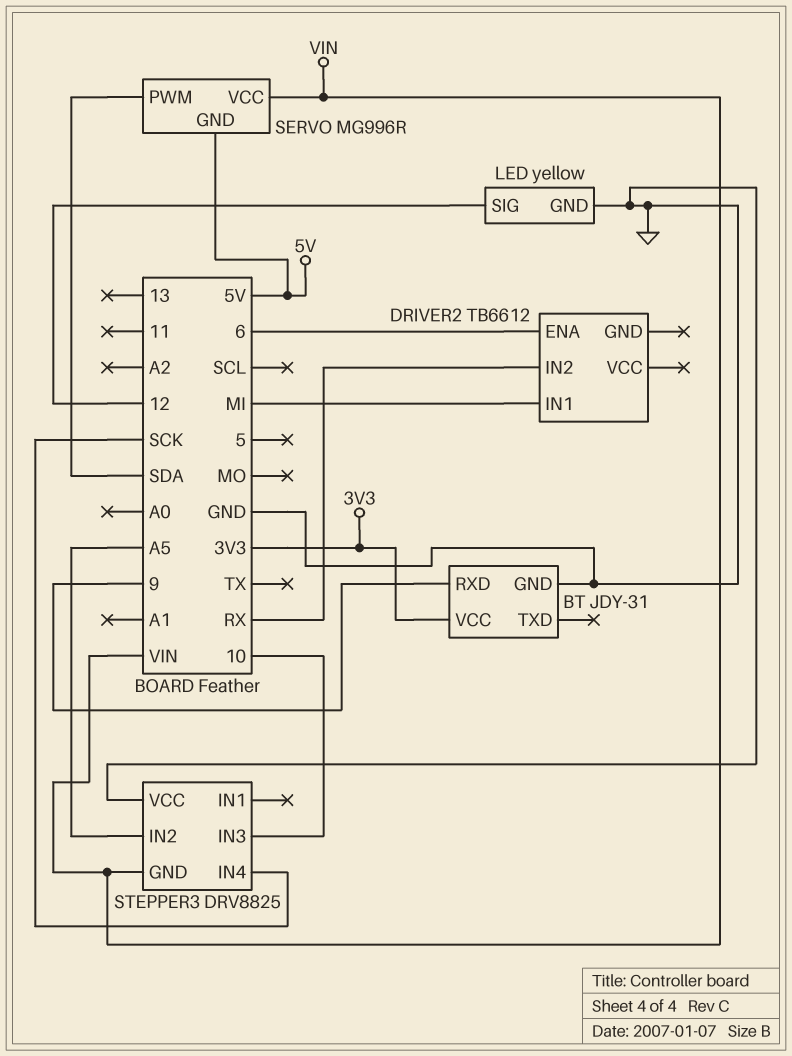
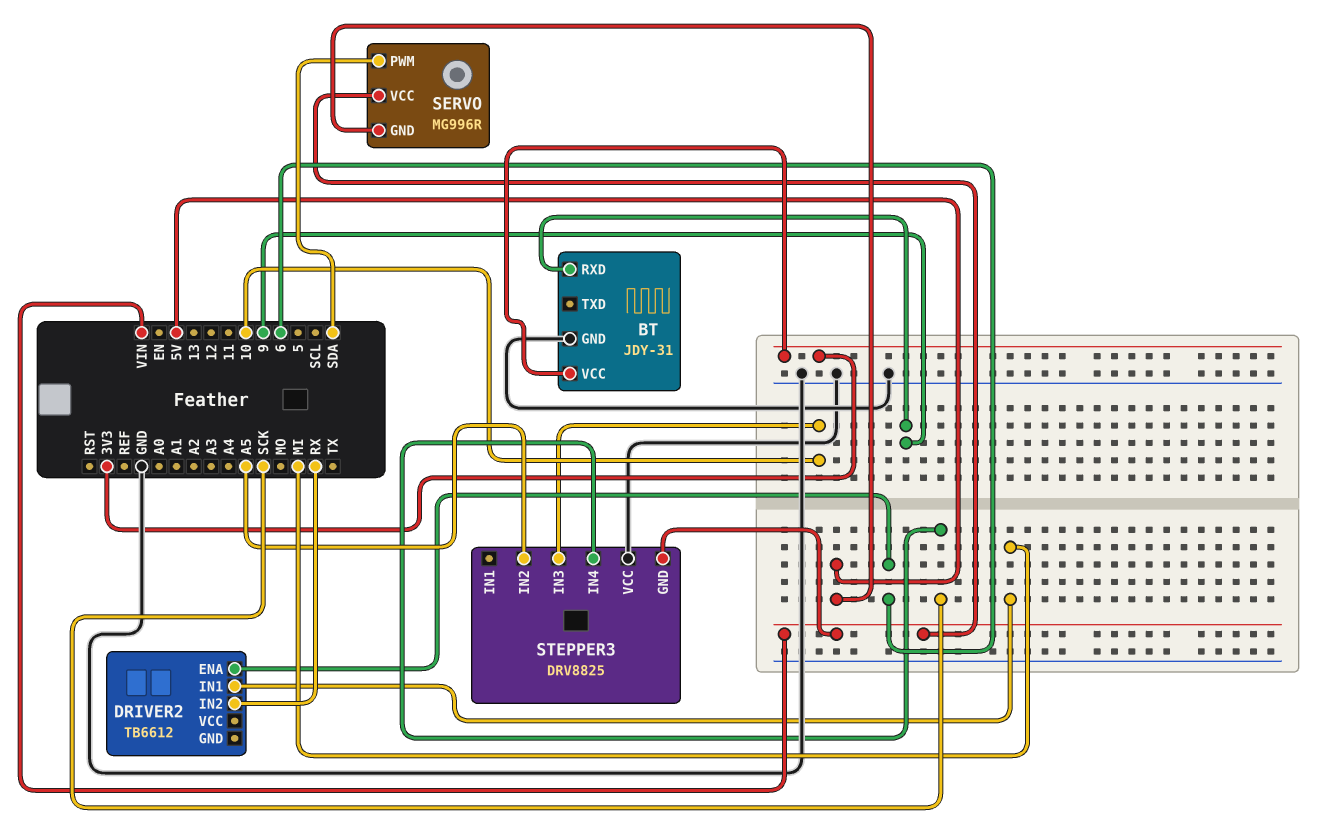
LED: yellow -> none
LED pin GND: GND -> none
LED pin SIG: 12 -> none

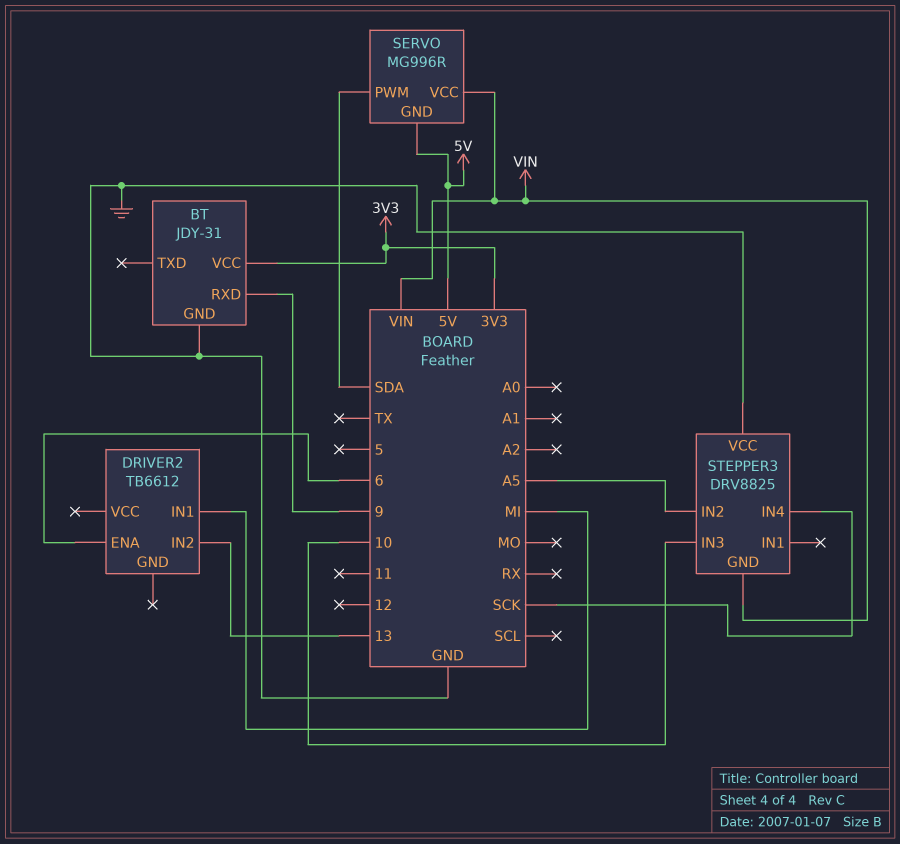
DRIVER2 pin IN2: RX -> 13

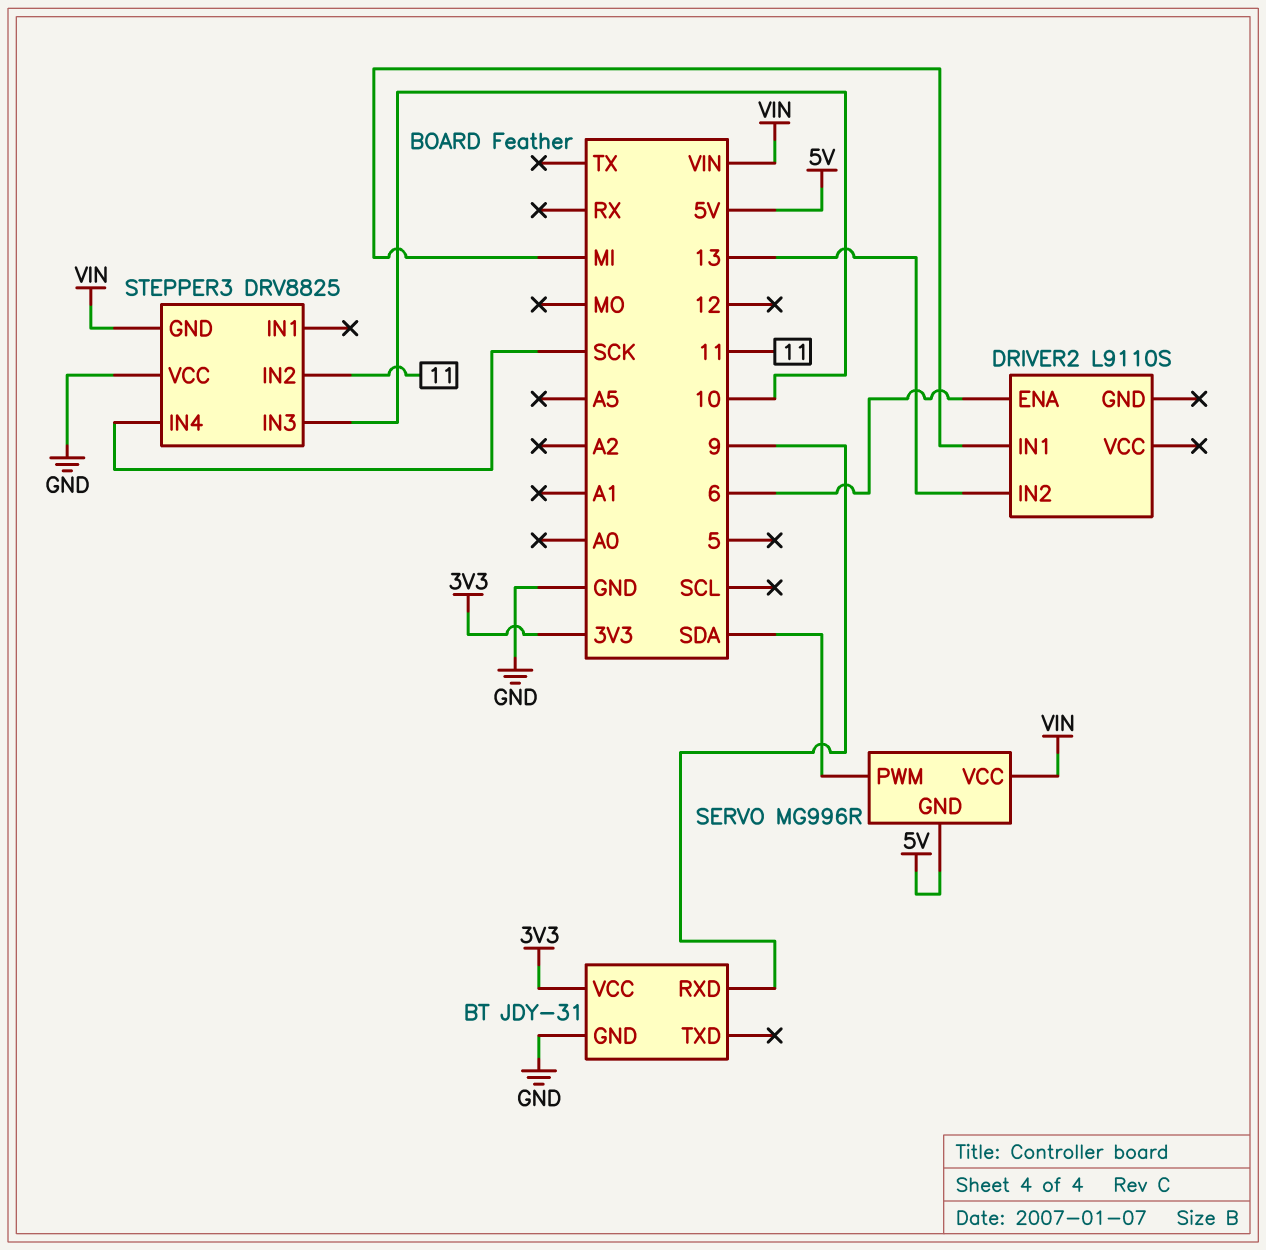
DRIVER2: TB6612 -> L9110S
STEPPER3 pin IN2: A5 -> 11

